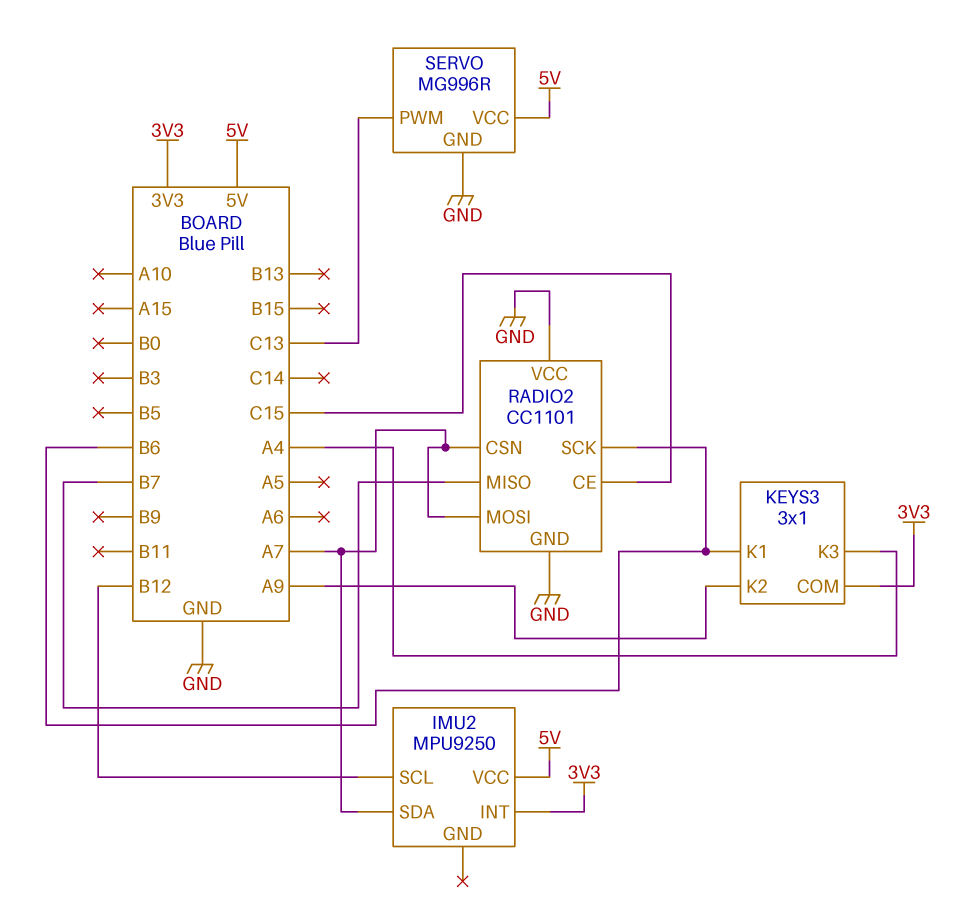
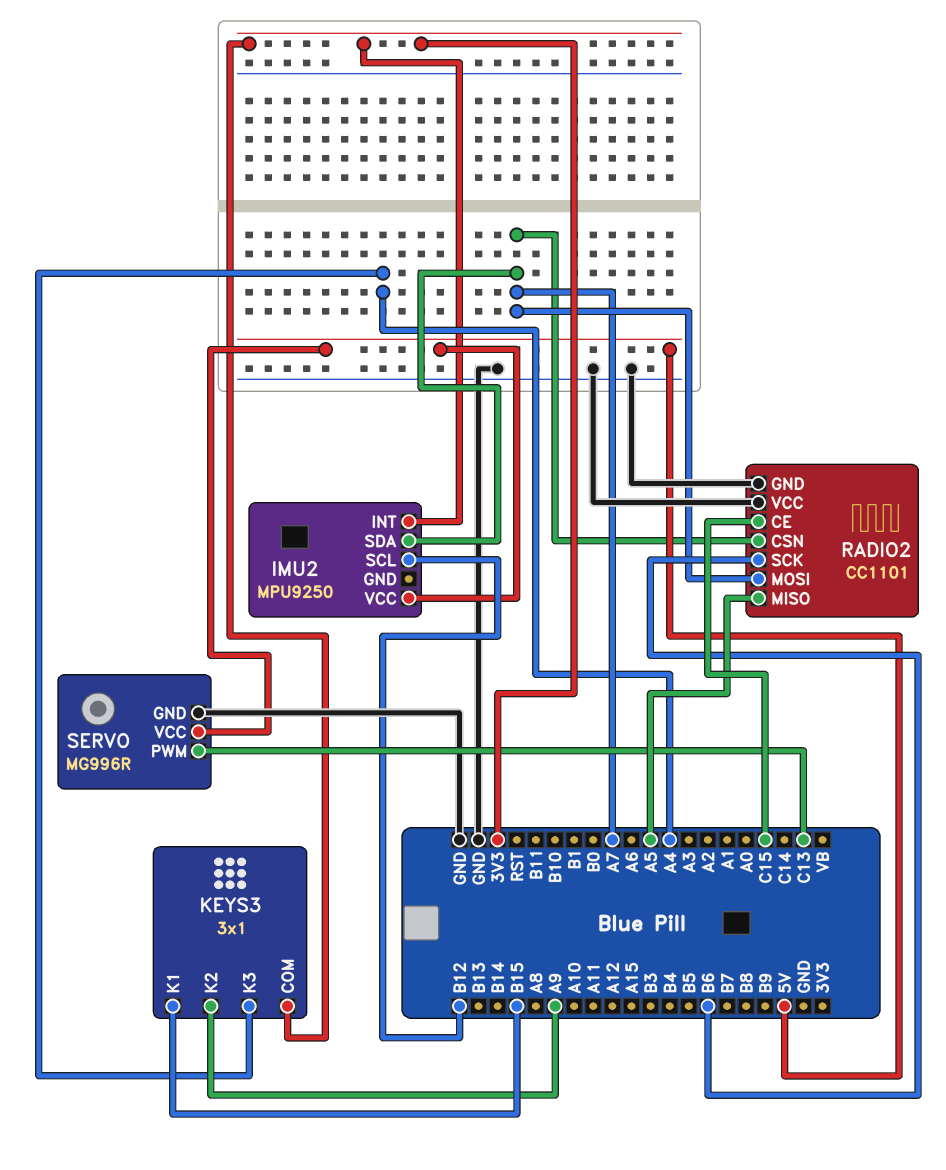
KEYS3 pin K1: B6 -> B15
RADIO2 pin MISO: B7 -> A5

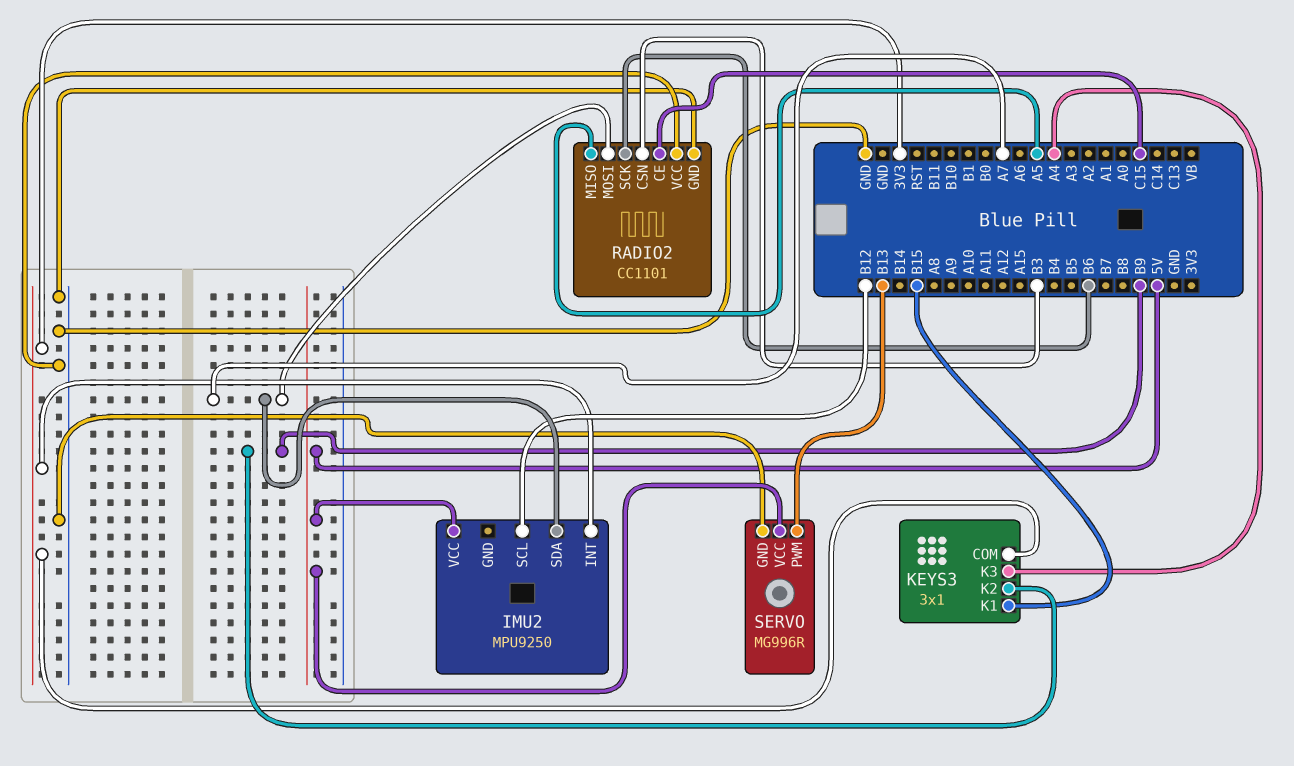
KEYS3 pin K2: A9 -> B9
RADIO2 pin CSN: A7 -> B3
SERVO pin PWM: C13 -> B13

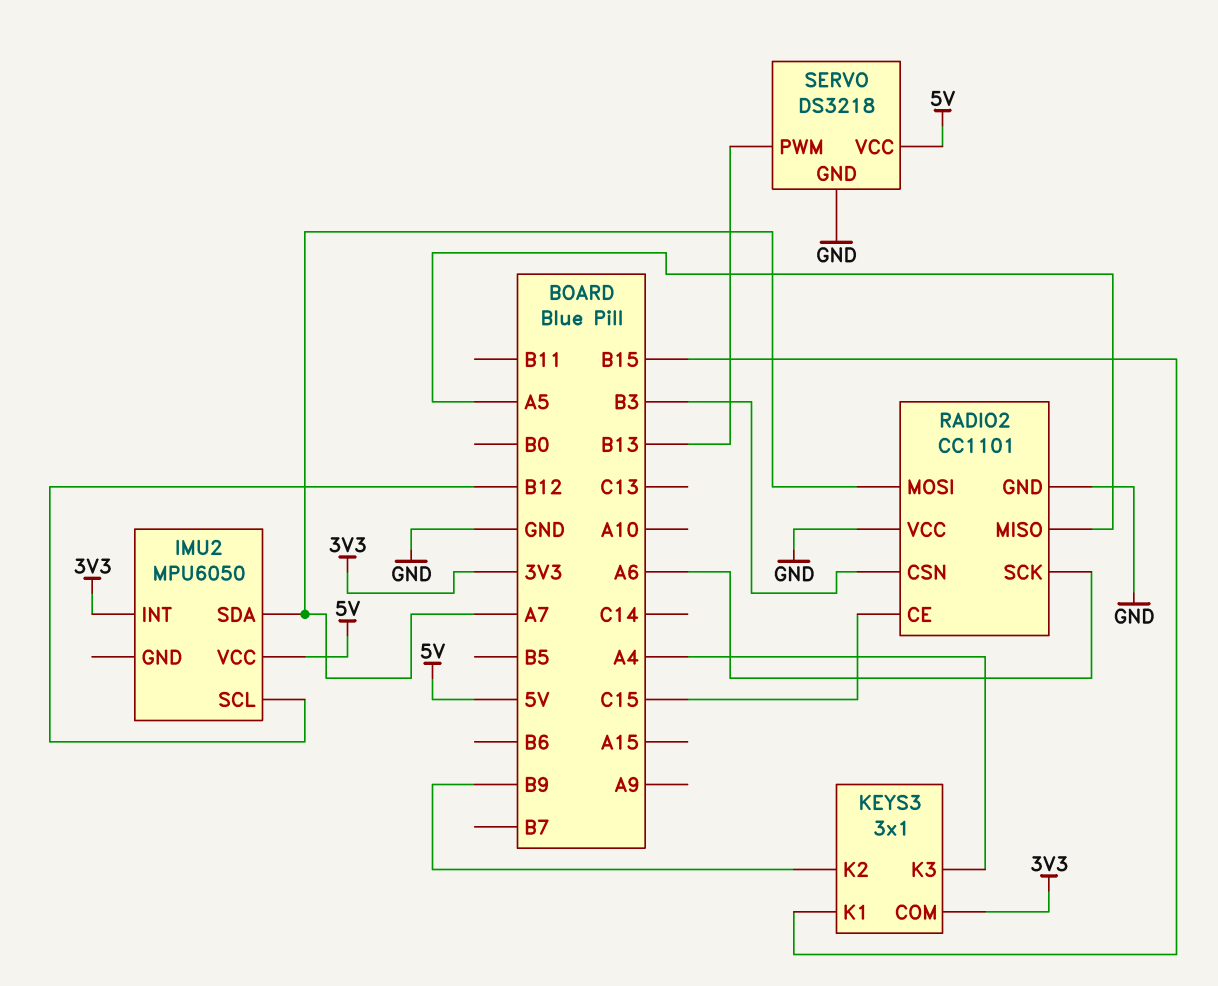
IMU2: MPU9250 -> MPU6050
RADIO2 pin SCK: B6 -> A6
SERVO: MG996R -> DS3218

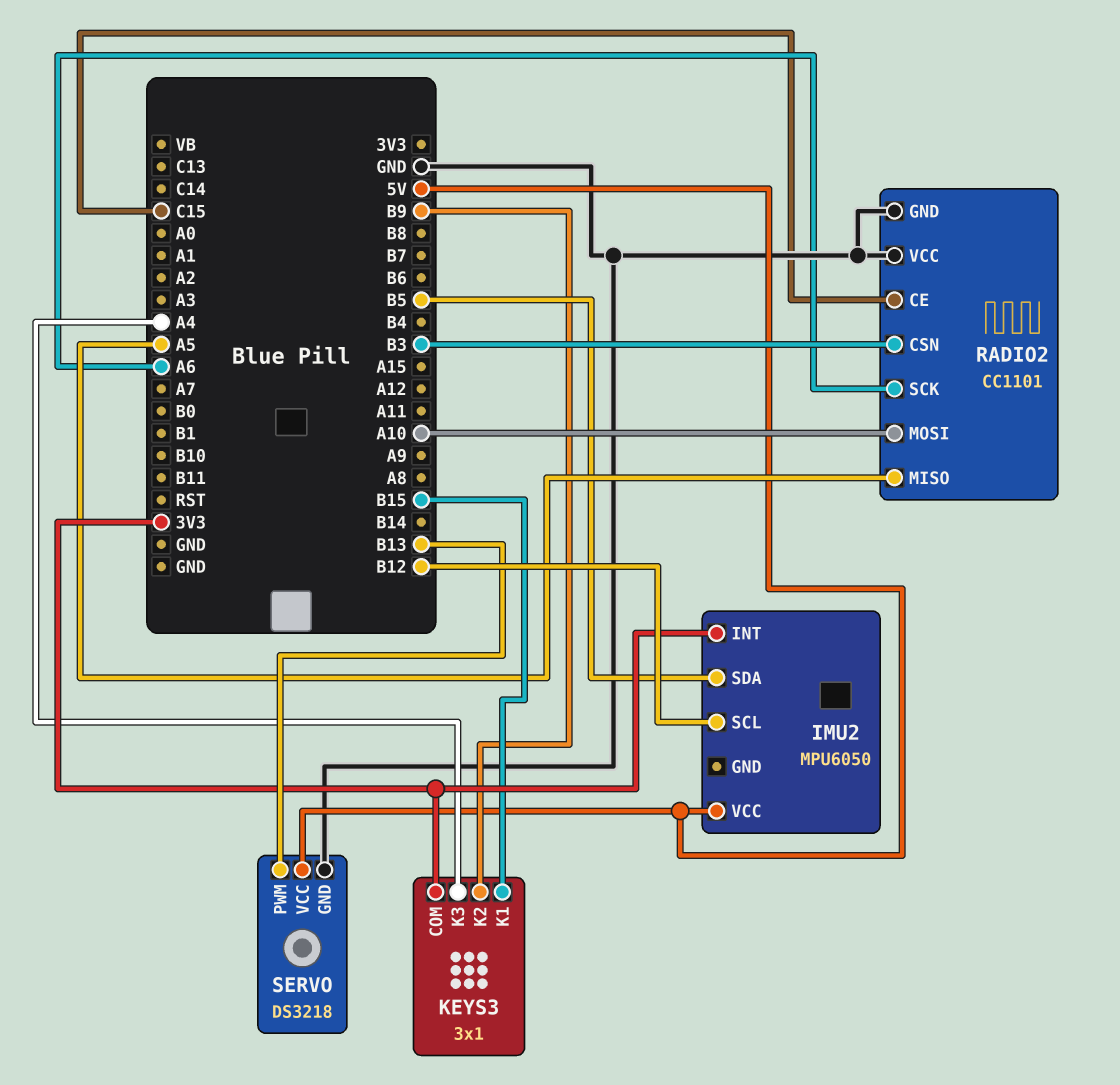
IMU2 pin SDA: A7 -> B5
RADIO2 pin MOSI: A7 -> A10

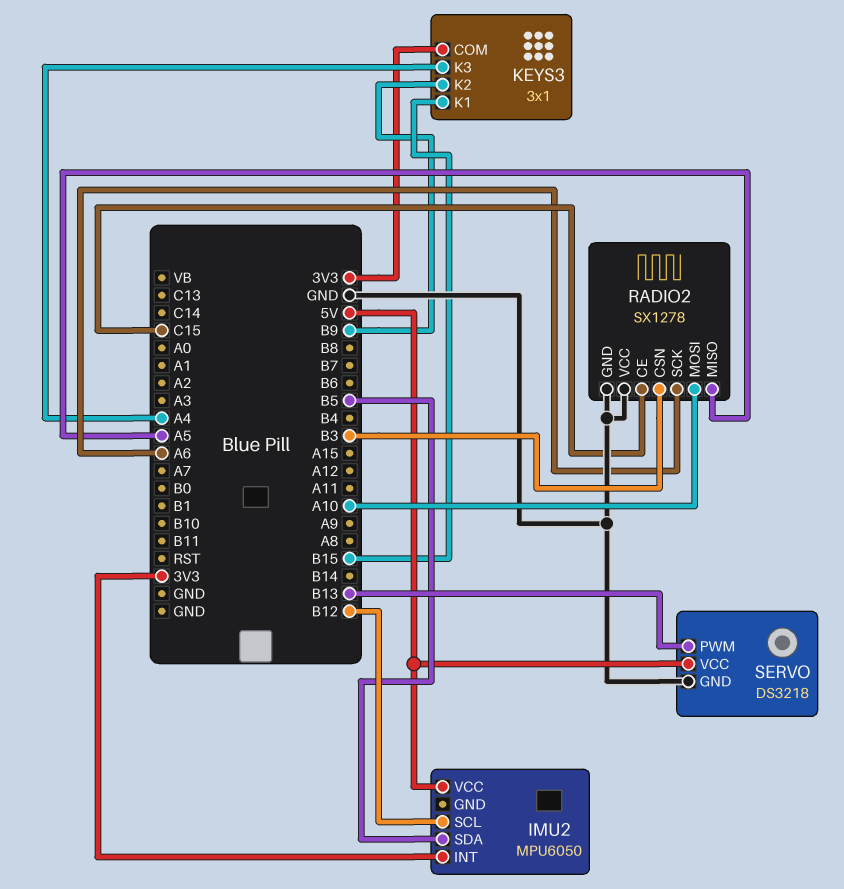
RADIO2: CC1101 -> SX1278

